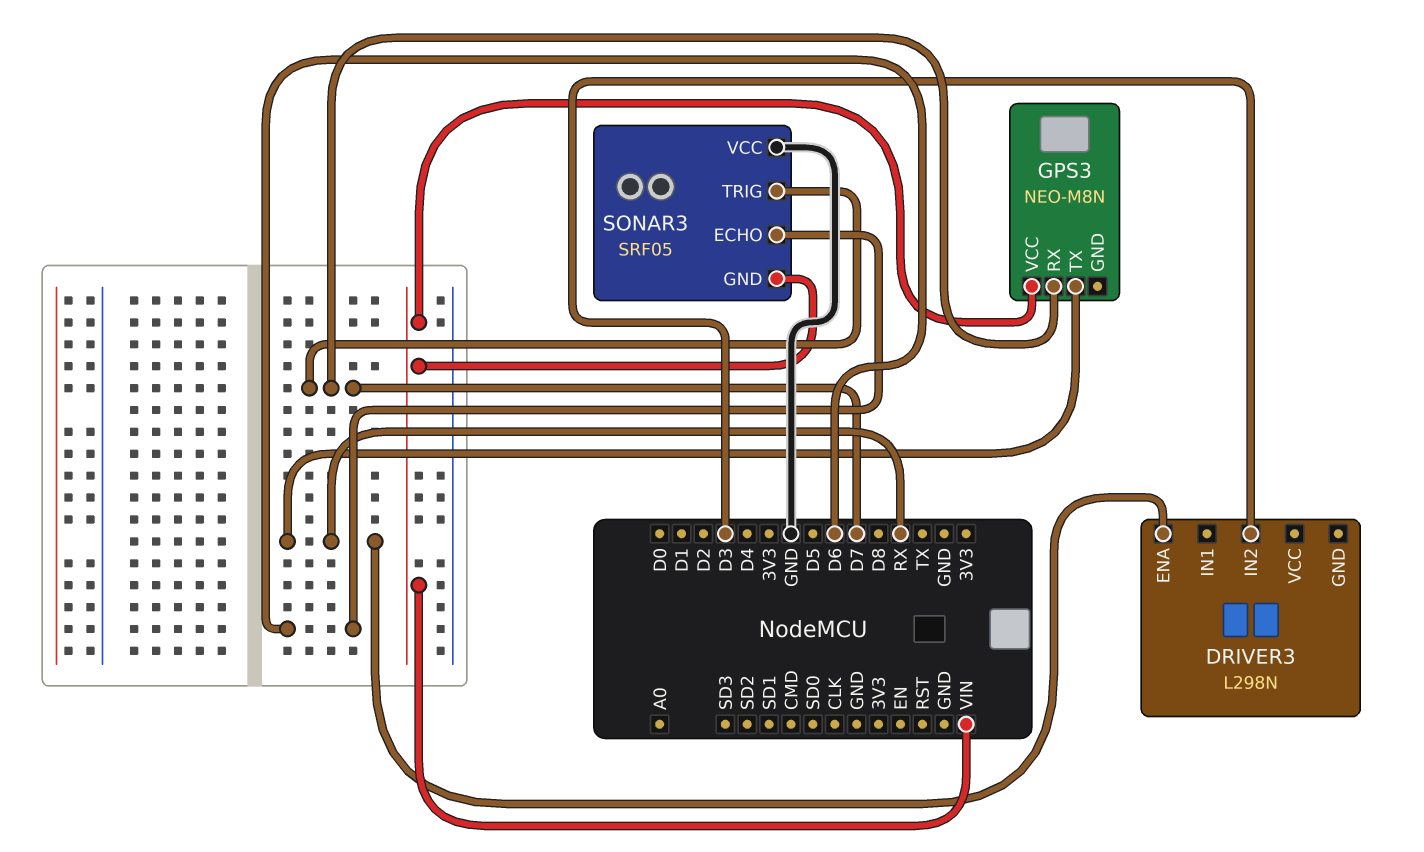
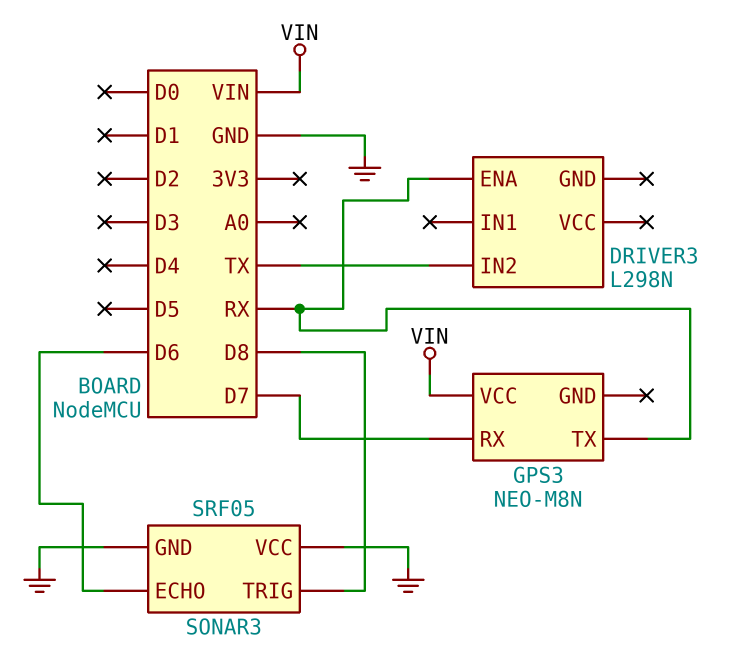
DRIVER3 pin IN2: D3 -> TX
SONAR3 pin GND: VIN -> GND
SONAR3 pin TRIG: D7 -> D8

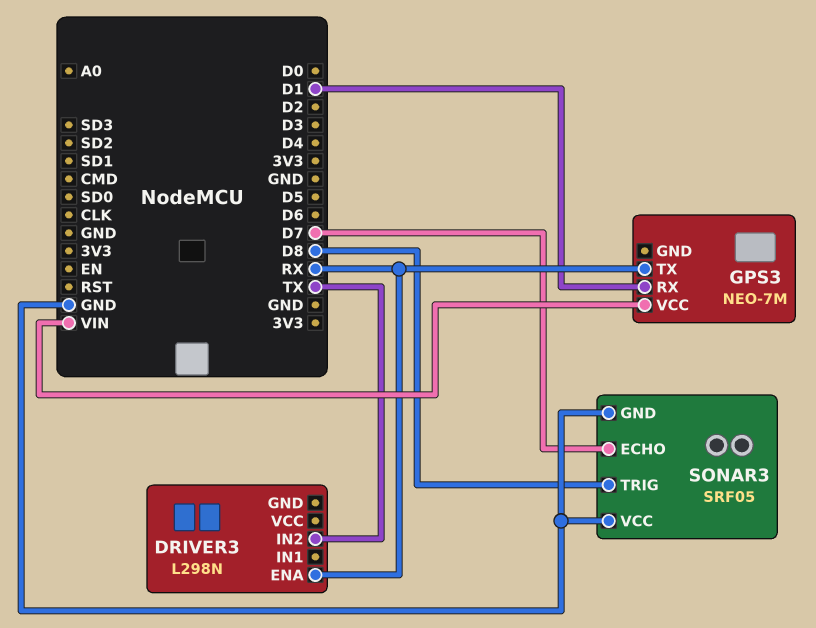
GPS3: NEO-M8N -> NEO-7M
GPS3 pin RX: D7 -> D1
SONAR3 pin ECHO: D6 -> D7

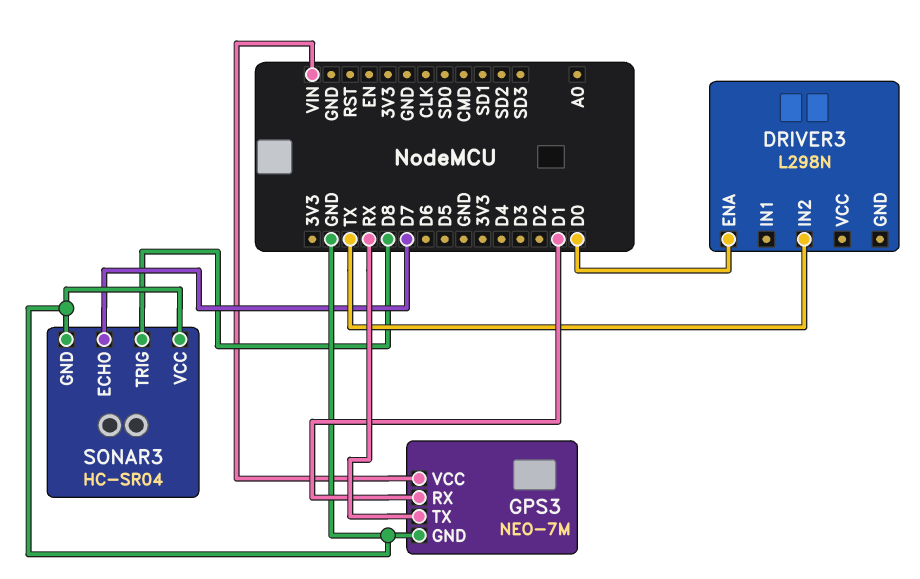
DRIVER3 pin ENA: RX -> D0
GPS3 pin GND: none -> GND
SONAR3: SRF05 -> HC-SR04

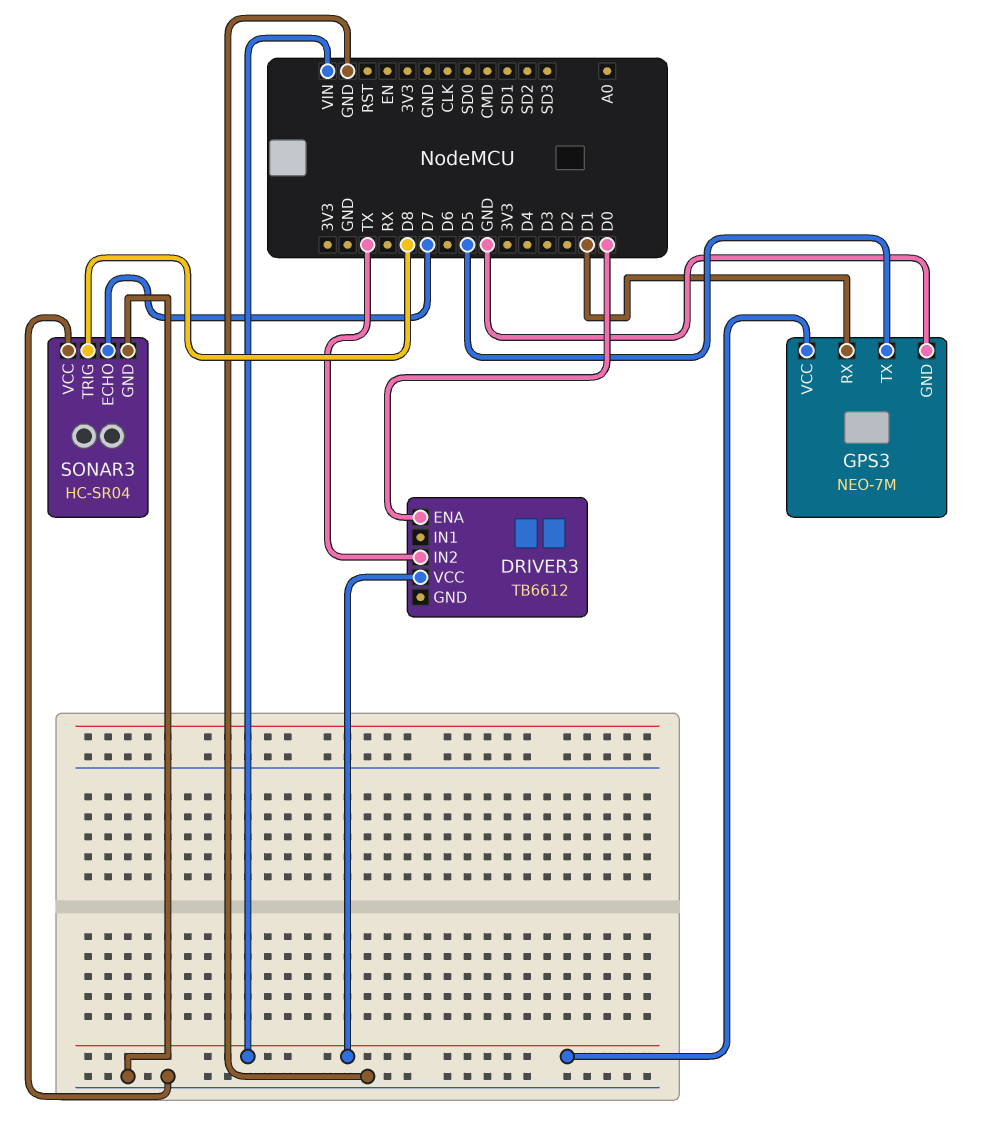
DRIVER3: L298N -> TB6612
DRIVER3 pin VCC: none -> VIN
GPS3 pin TX: RX -> D5

